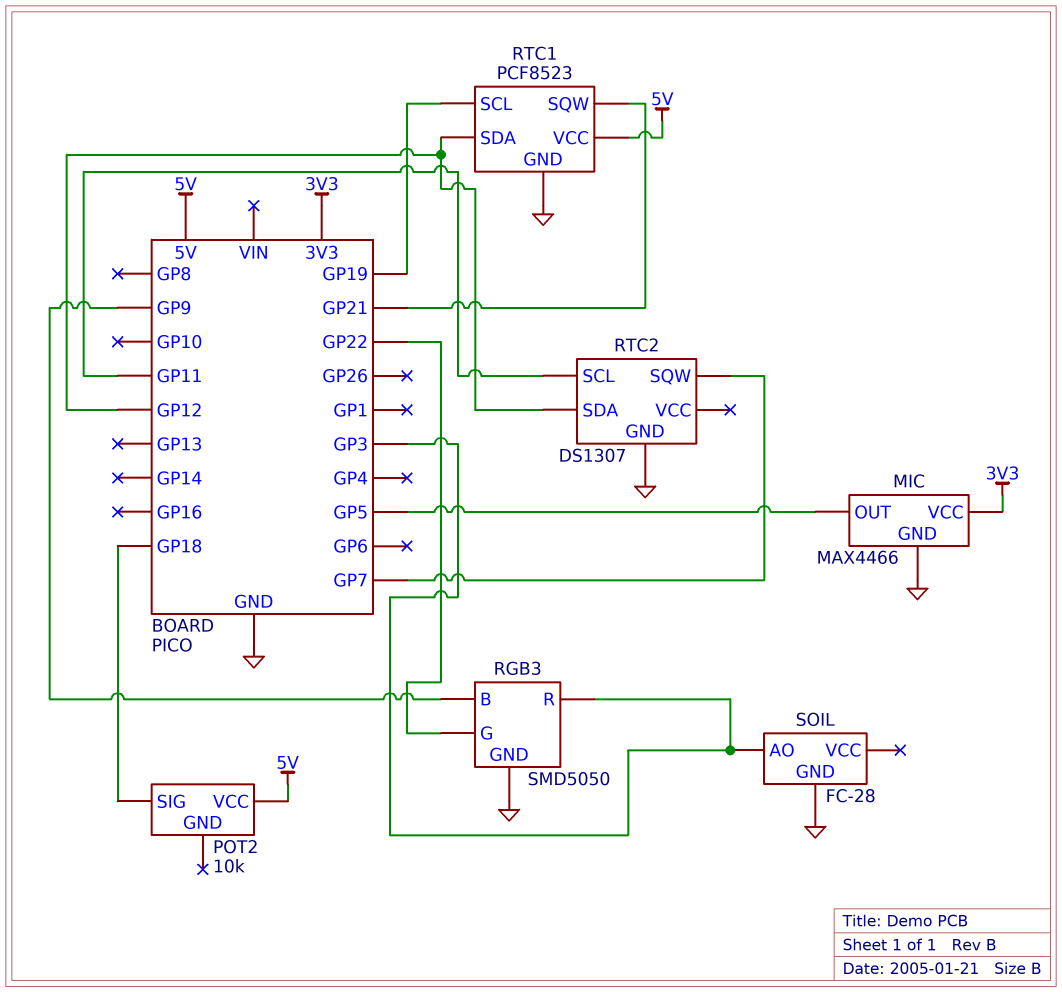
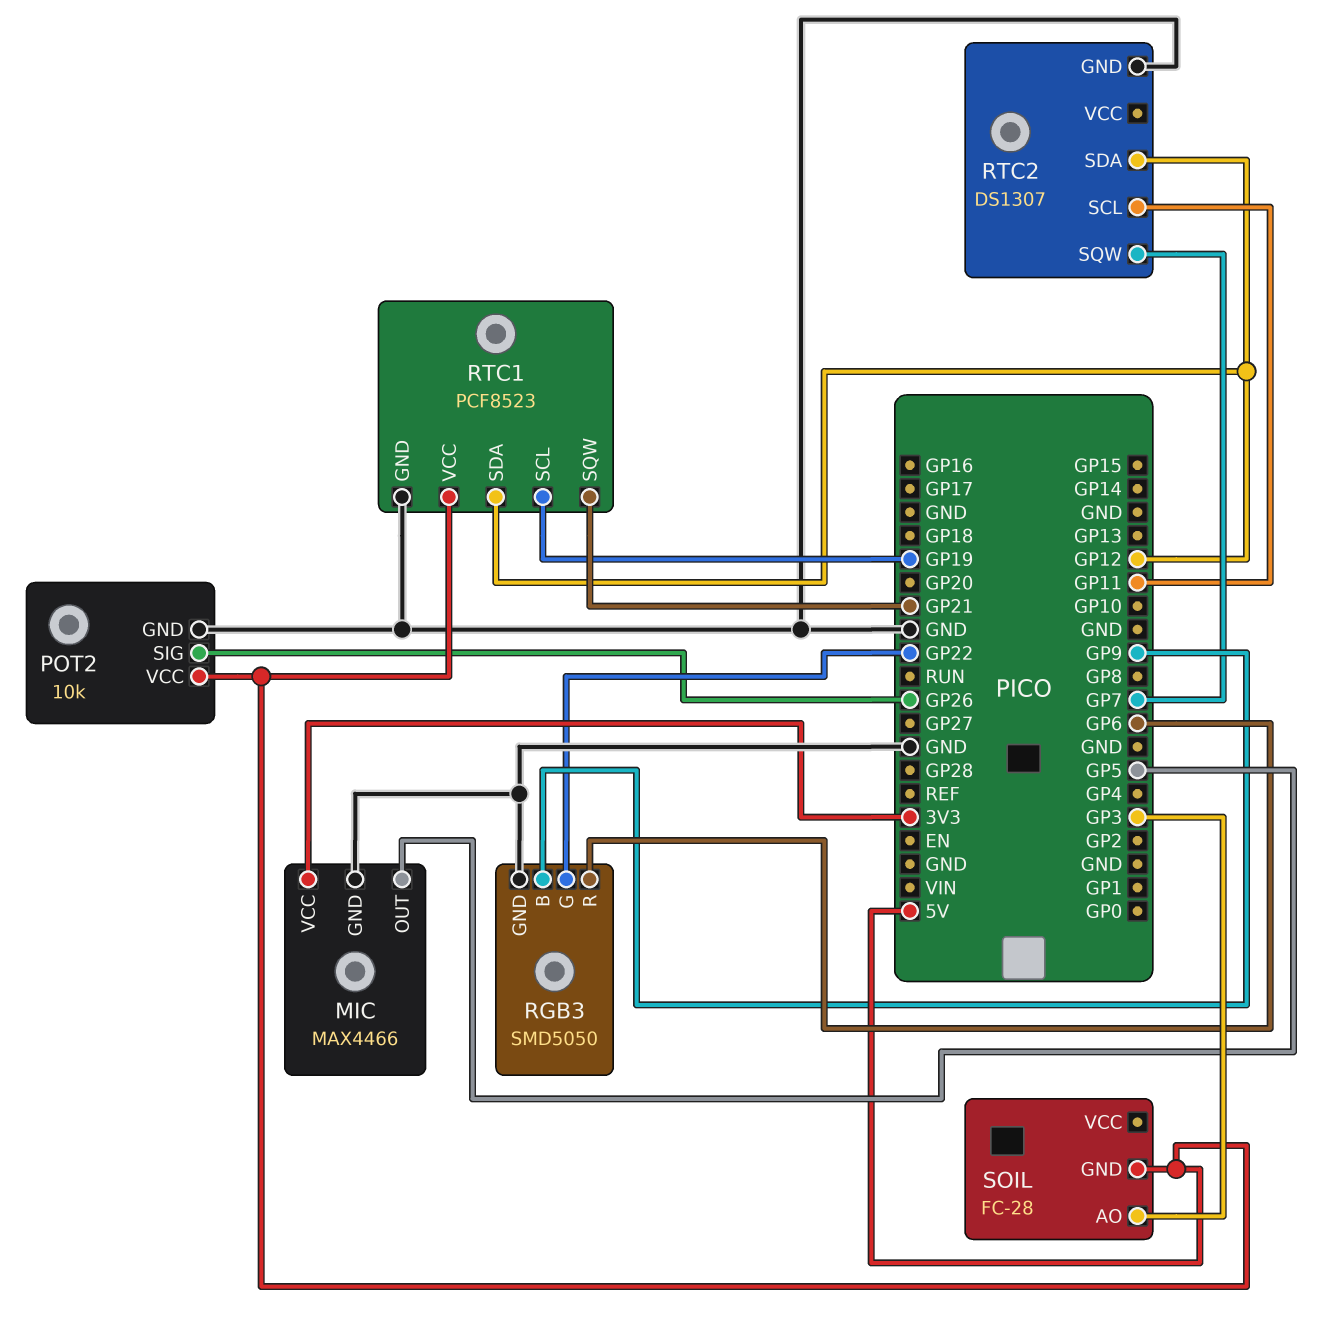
POT2 pin GND: none -> GND
POT2 pin SIG: GP18 -> GP26
RGB3 pin R: GP3 -> GP6
SOIL pin GND: GND -> 5V

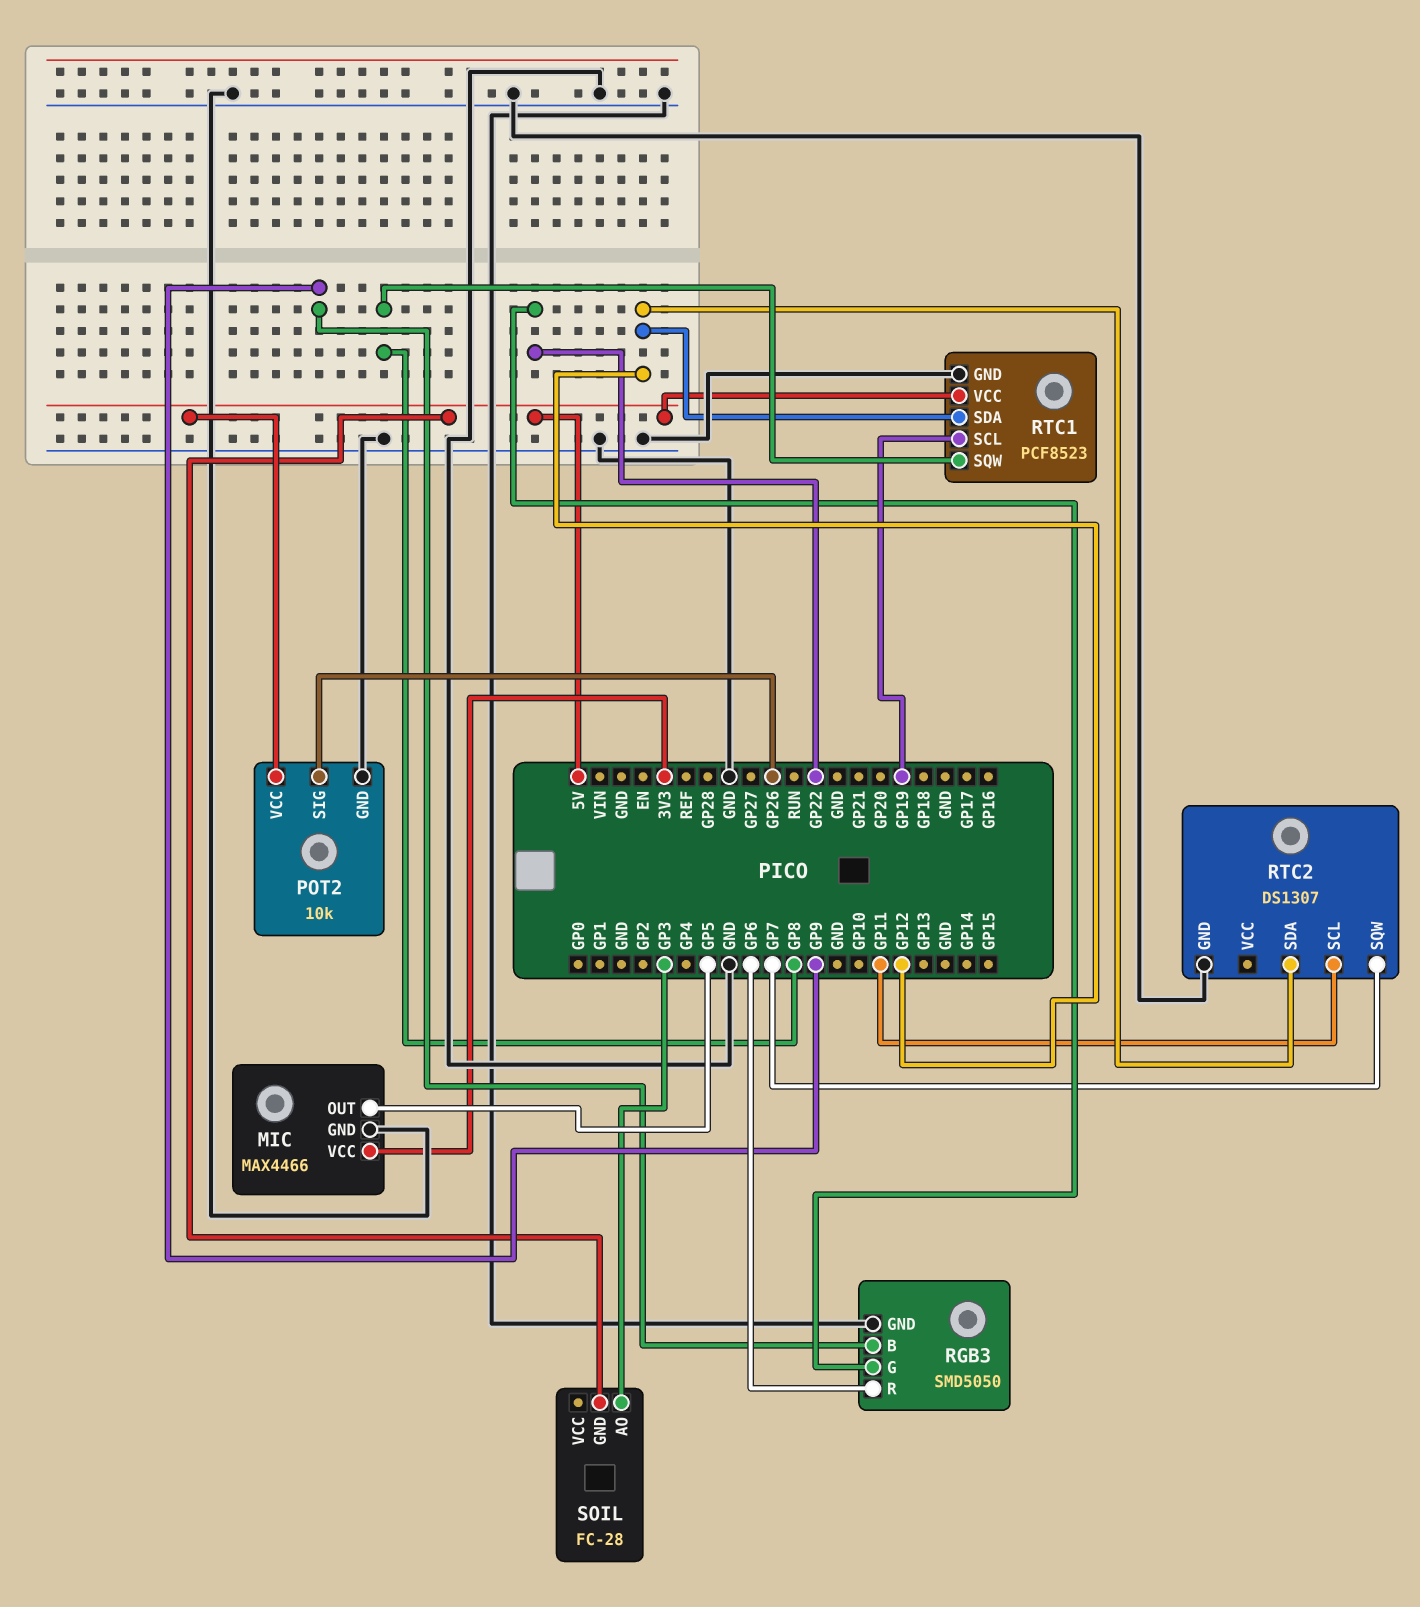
RTC1 pin SQW: GP21 -> GP8

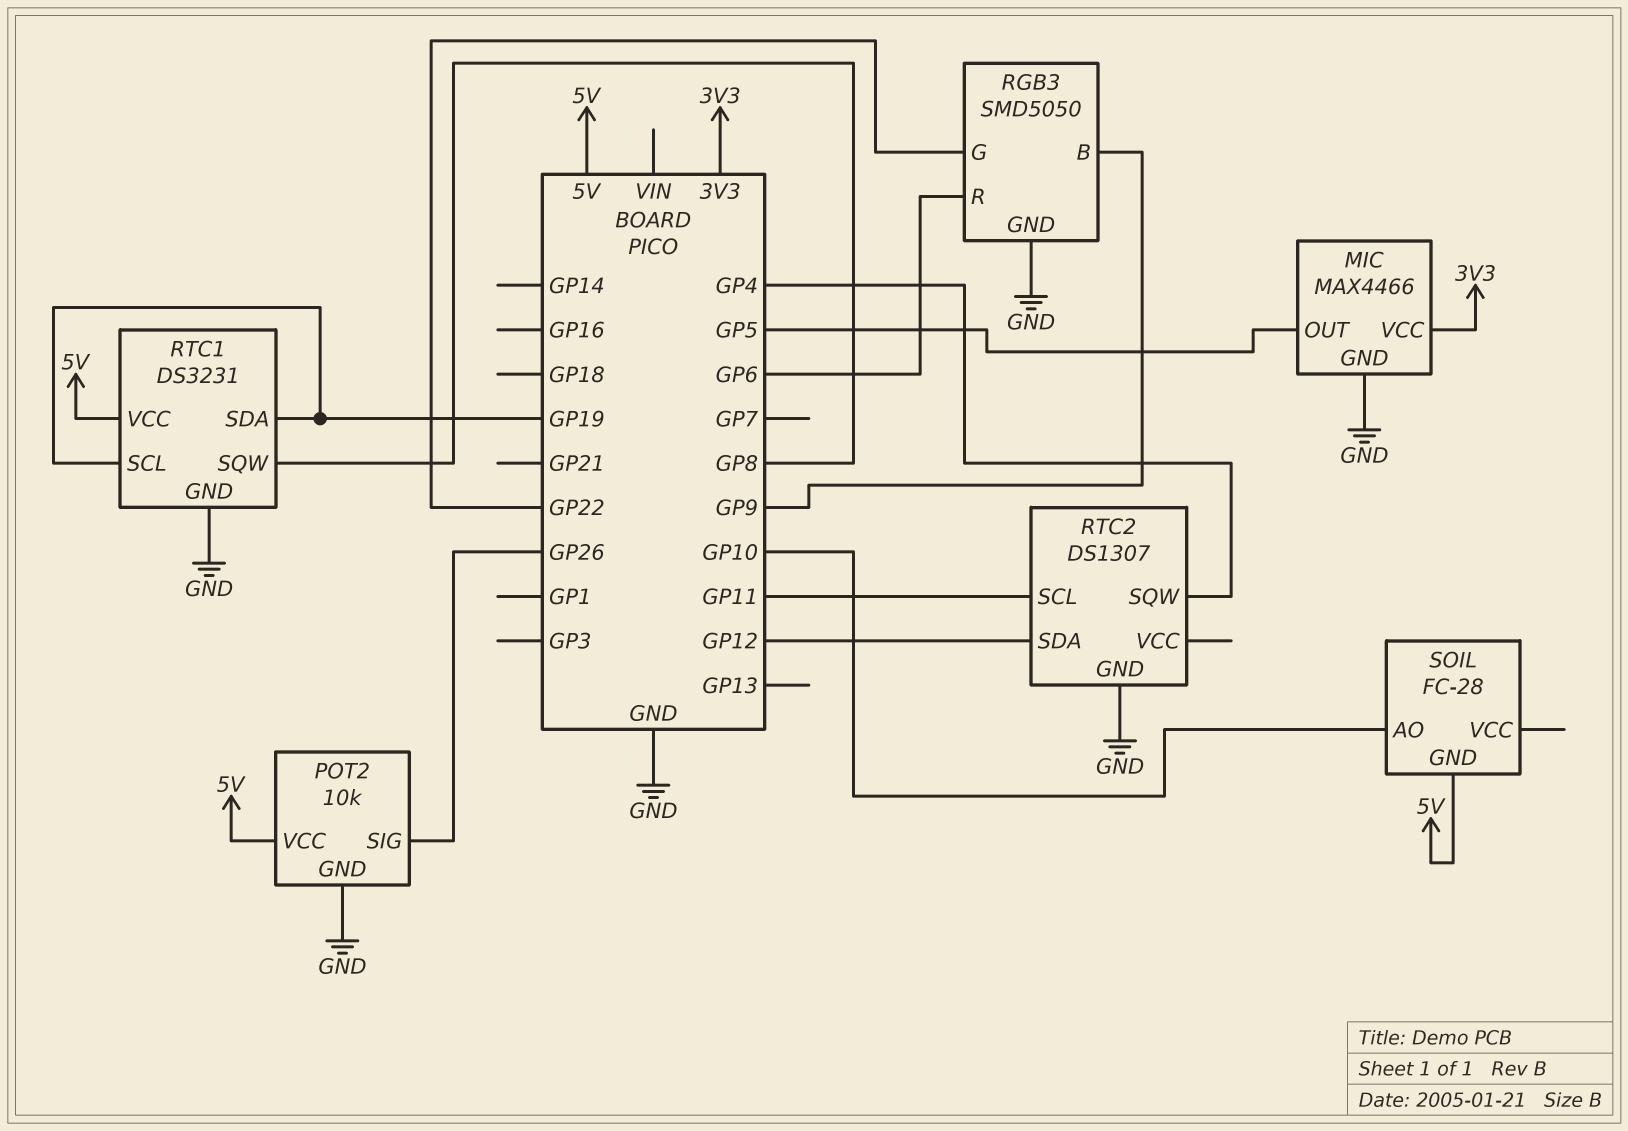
RTC1: PCF8523 -> DS3231
RTC1 pin SDA: GP12 -> GP19
RTC2 pin SQW: GP7 -> GP4
SOIL pin AO: GP3 -> GP10

